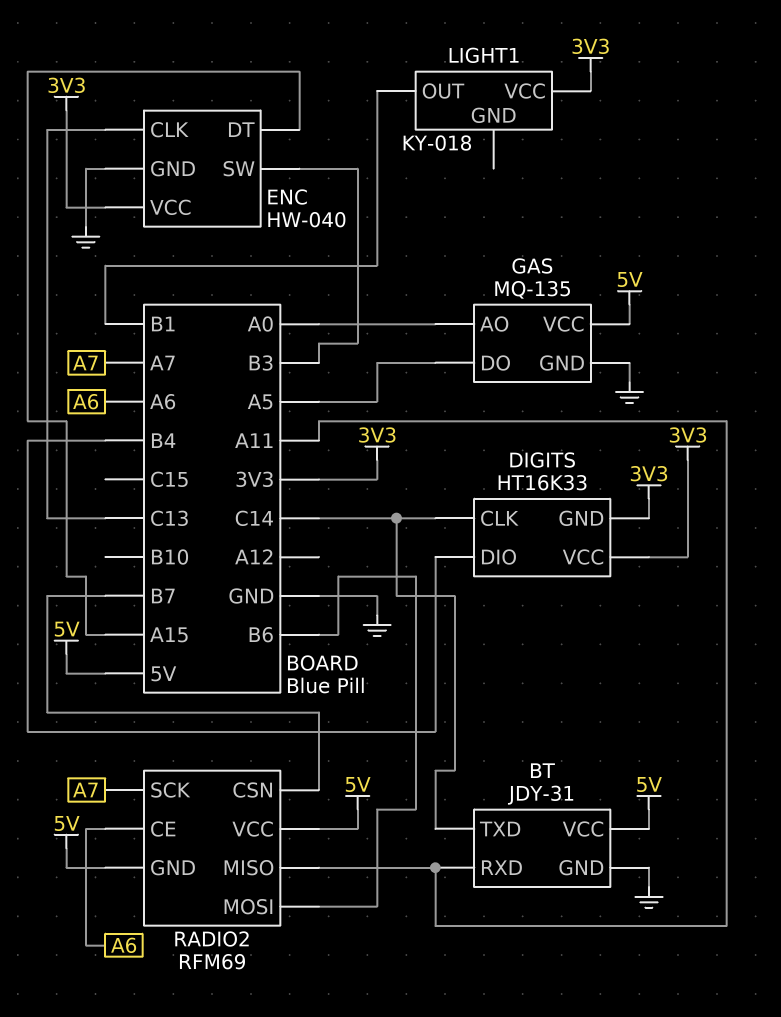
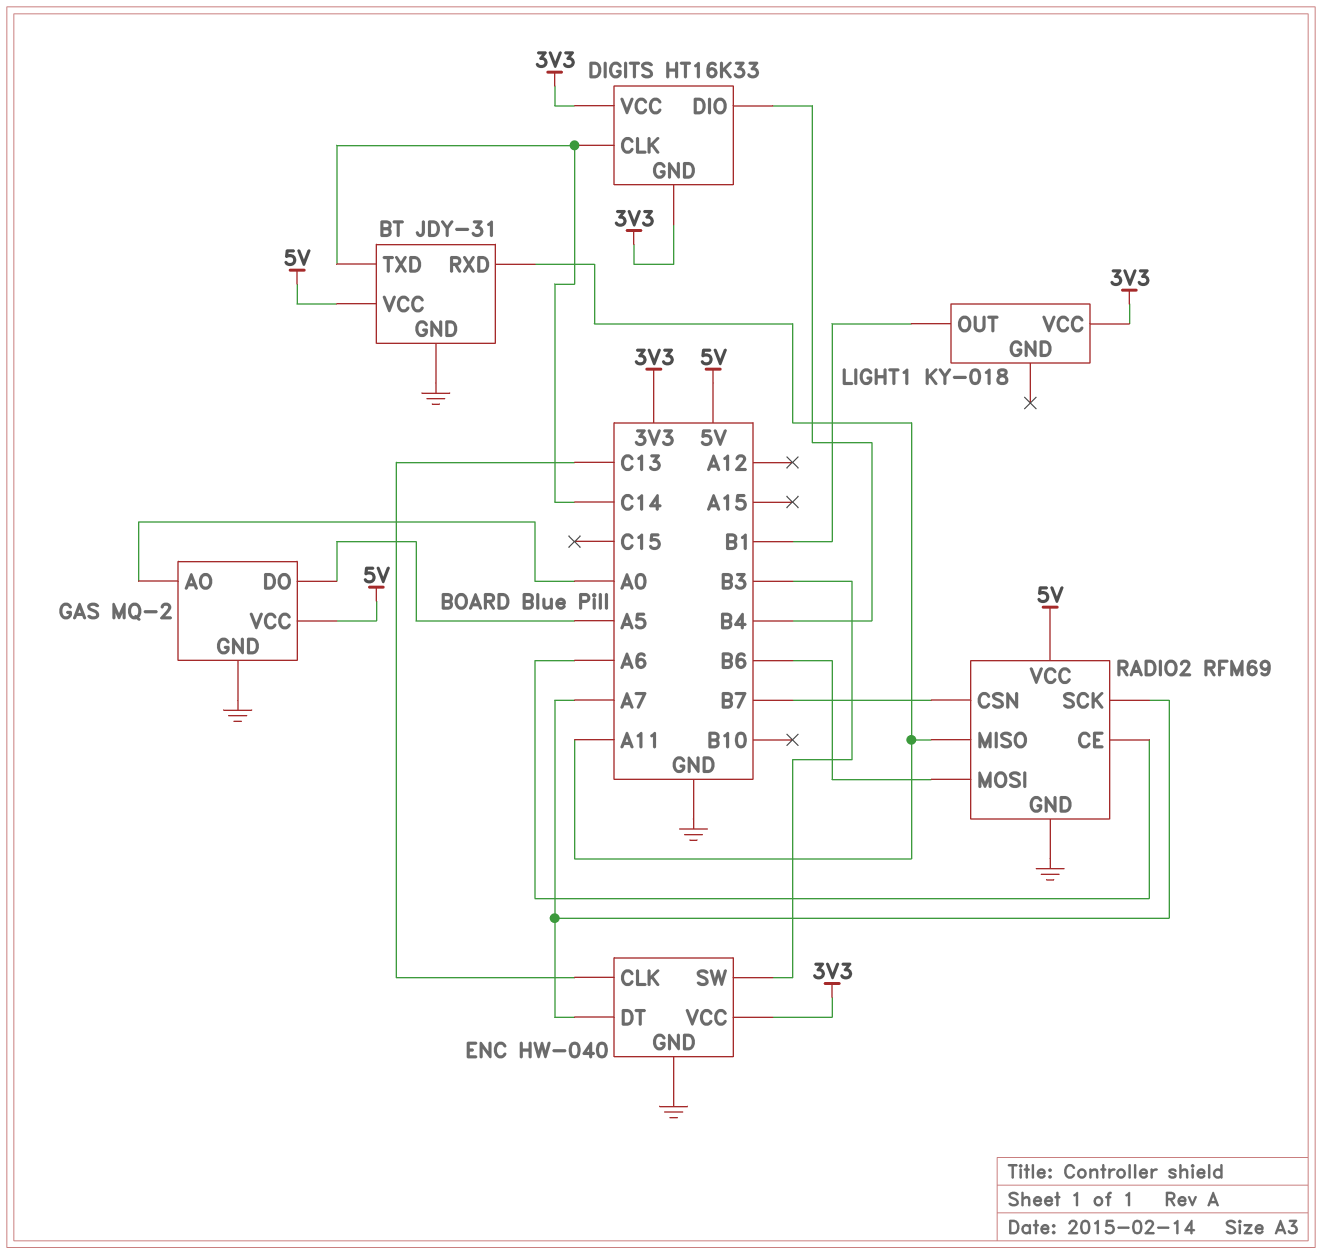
ENC pin DT: A15 -> A7
GAS: MQ-135 -> MQ-2
RADIO2 pin GND: 5V -> GND

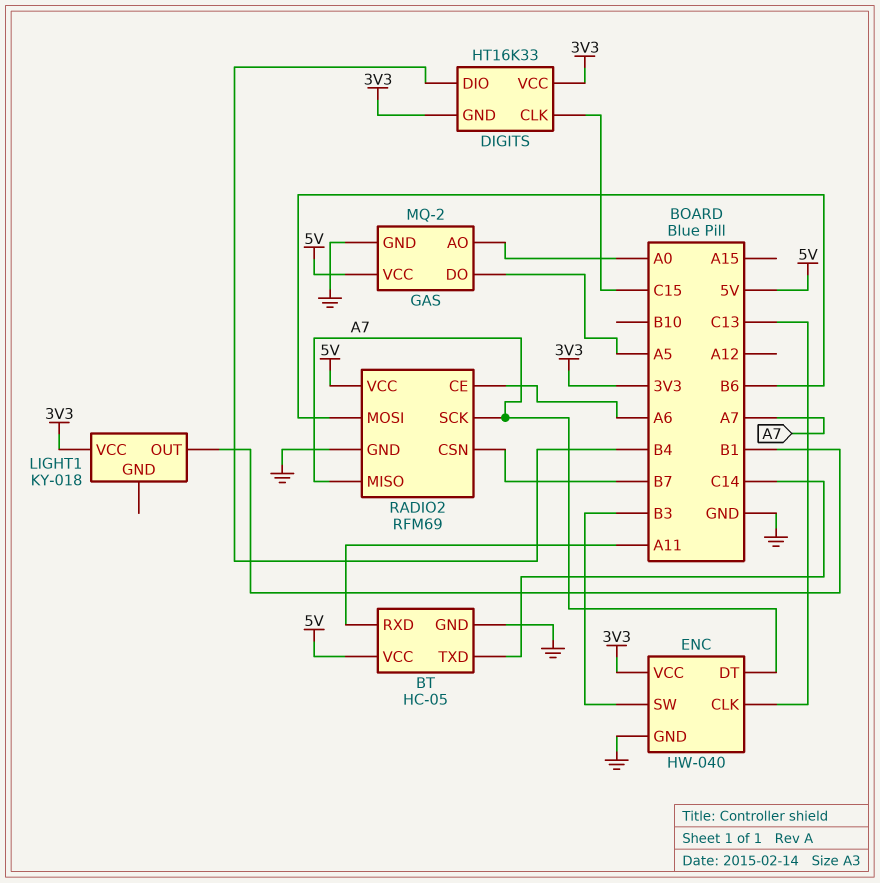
BT: JDY-31 -> HC-05
DIGITS pin CLK: C14 -> C15
RADIO2 pin MISO: A11 -> A7

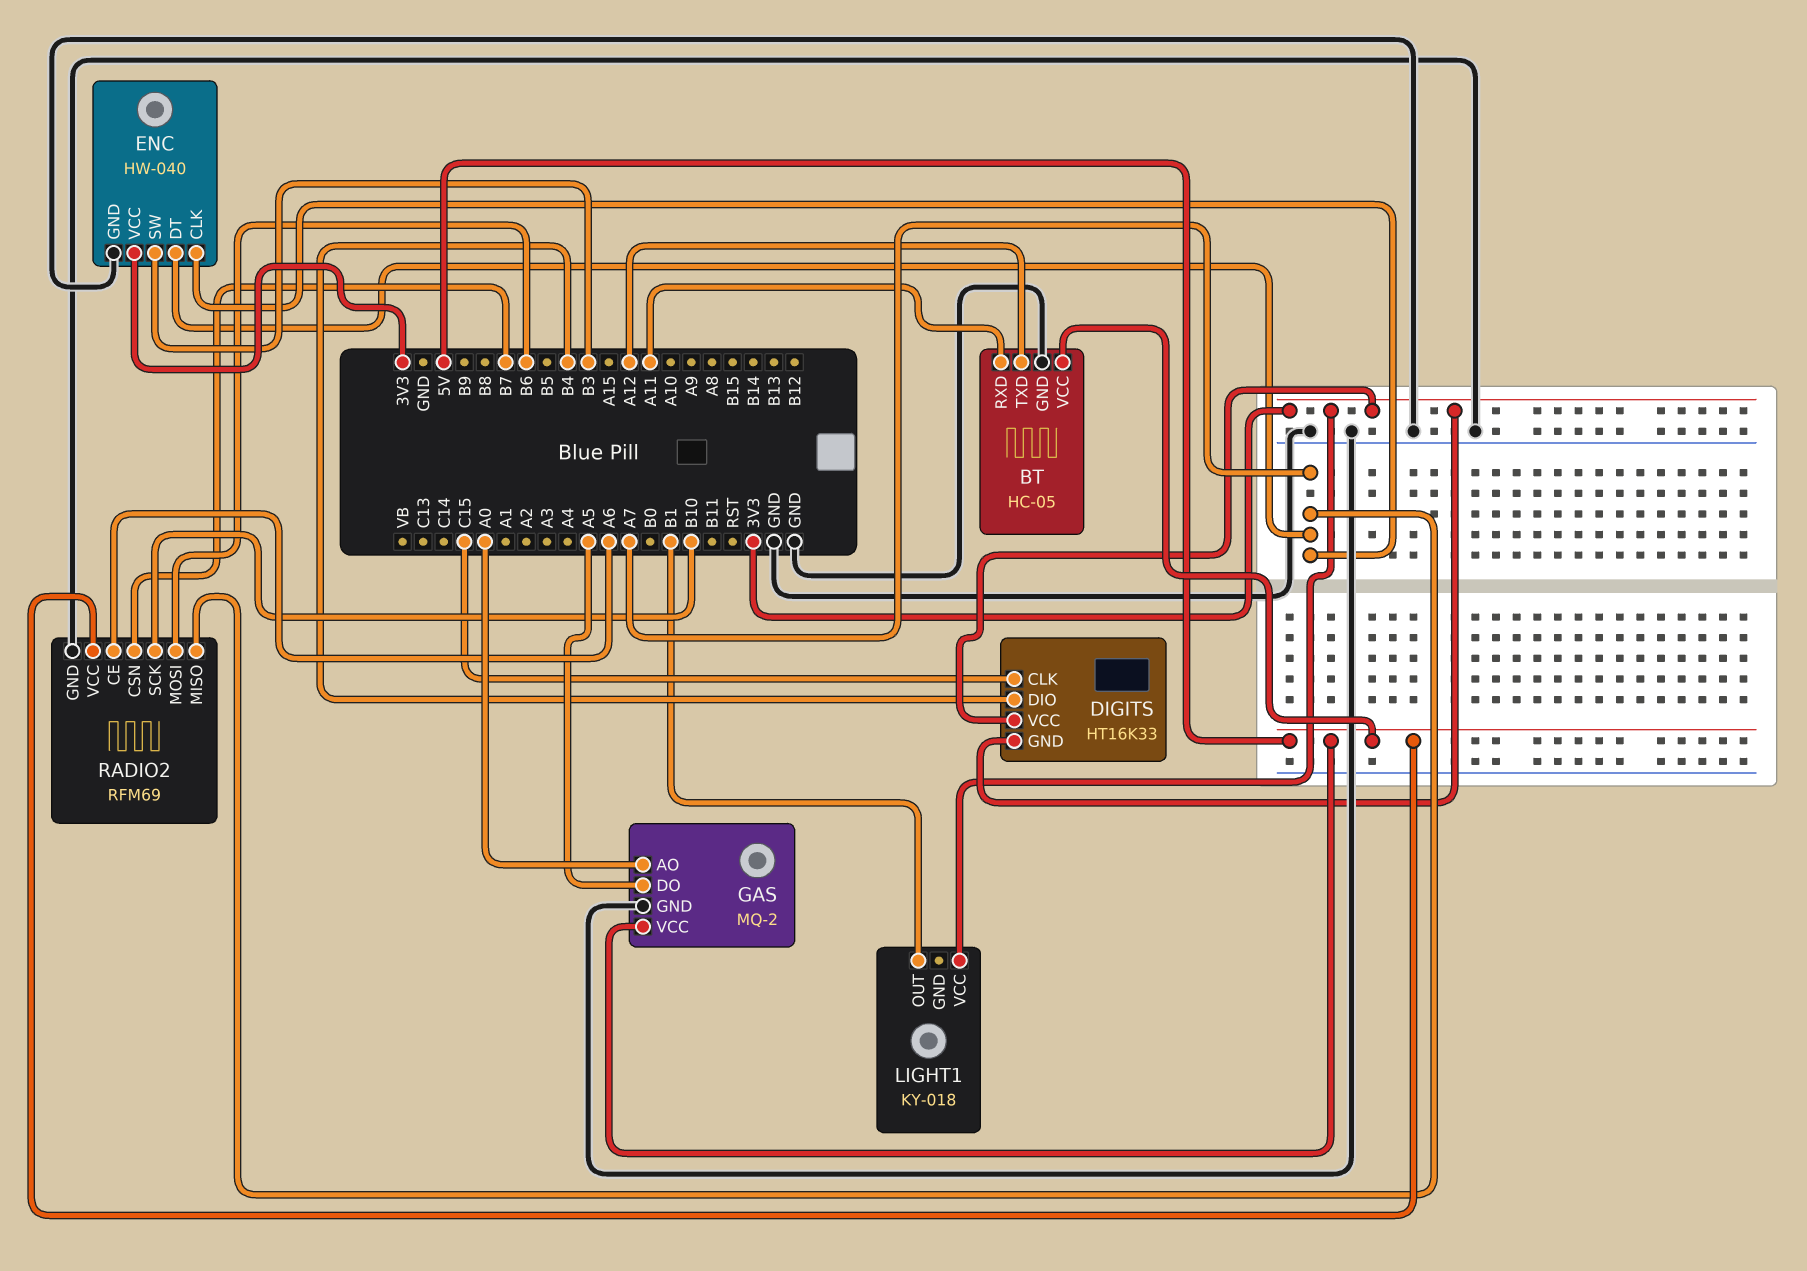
BT pin TXD: C14 -> A12
ENC pin CLK: C13 -> A7
RADIO2 pin SCK: A7 -> B10

